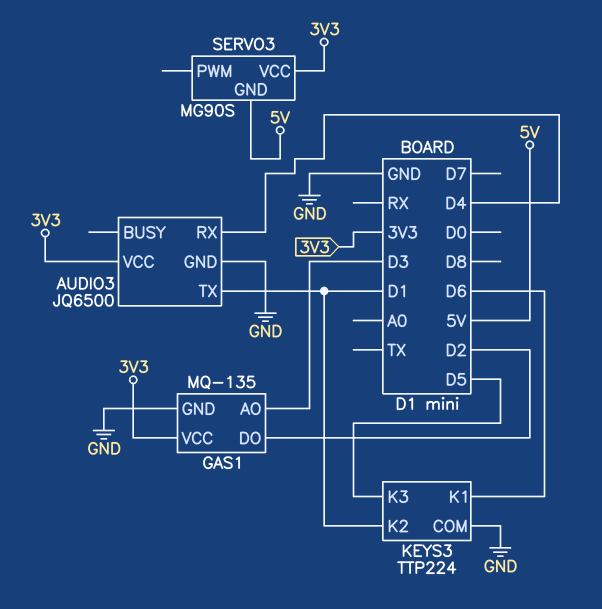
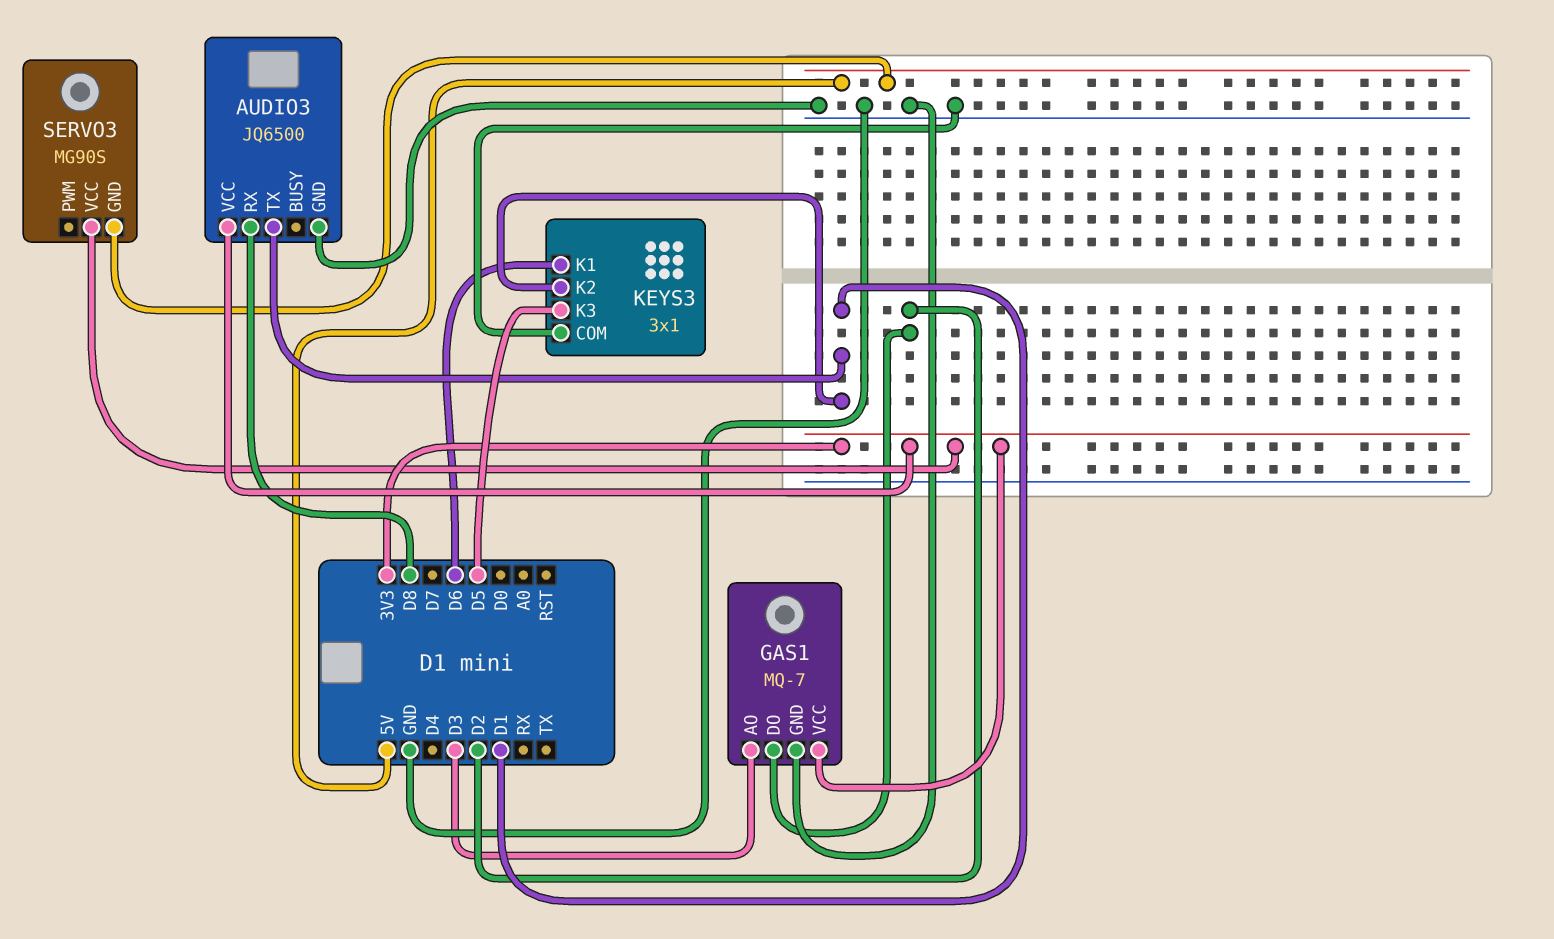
AUDIO3 pin RX: D4 -> D8
GAS1: MQ-135 -> MQ-7
KEYS3: TTP224 -> 3x1

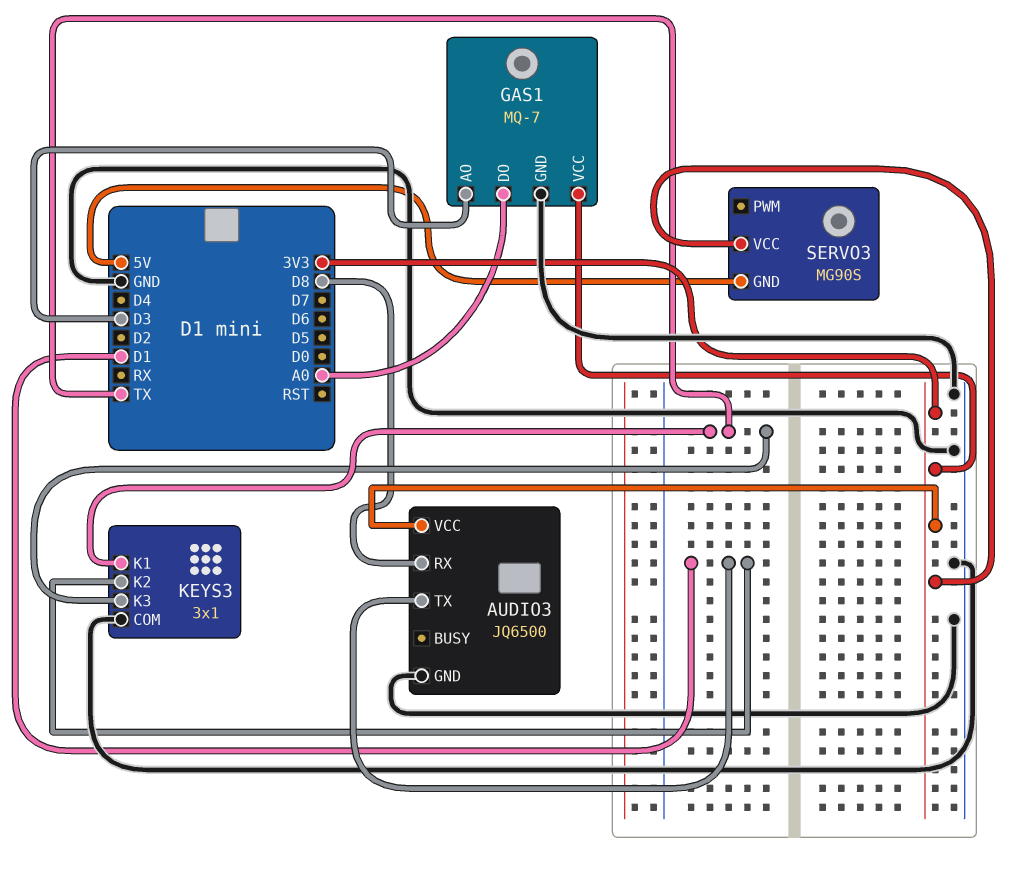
GAS1 pin DO: D2 -> A0
KEYS3 pin K1: D6 -> TX
KEYS3 pin K3: D5 -> TX

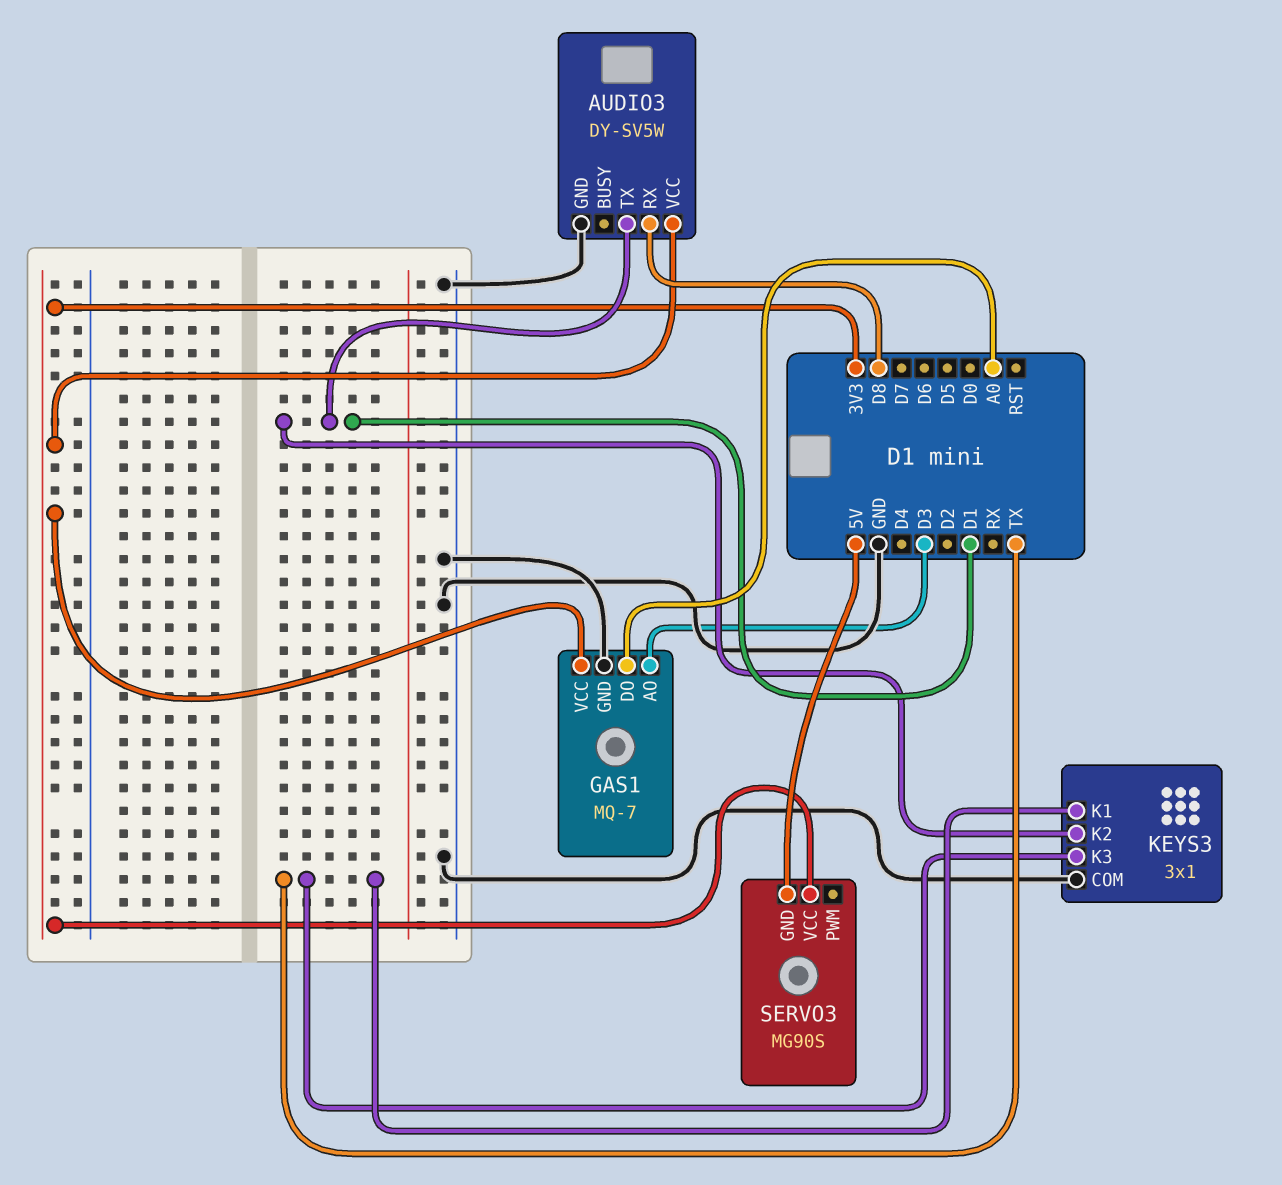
AUDIO3: JQ6500 -> DY-SV5W

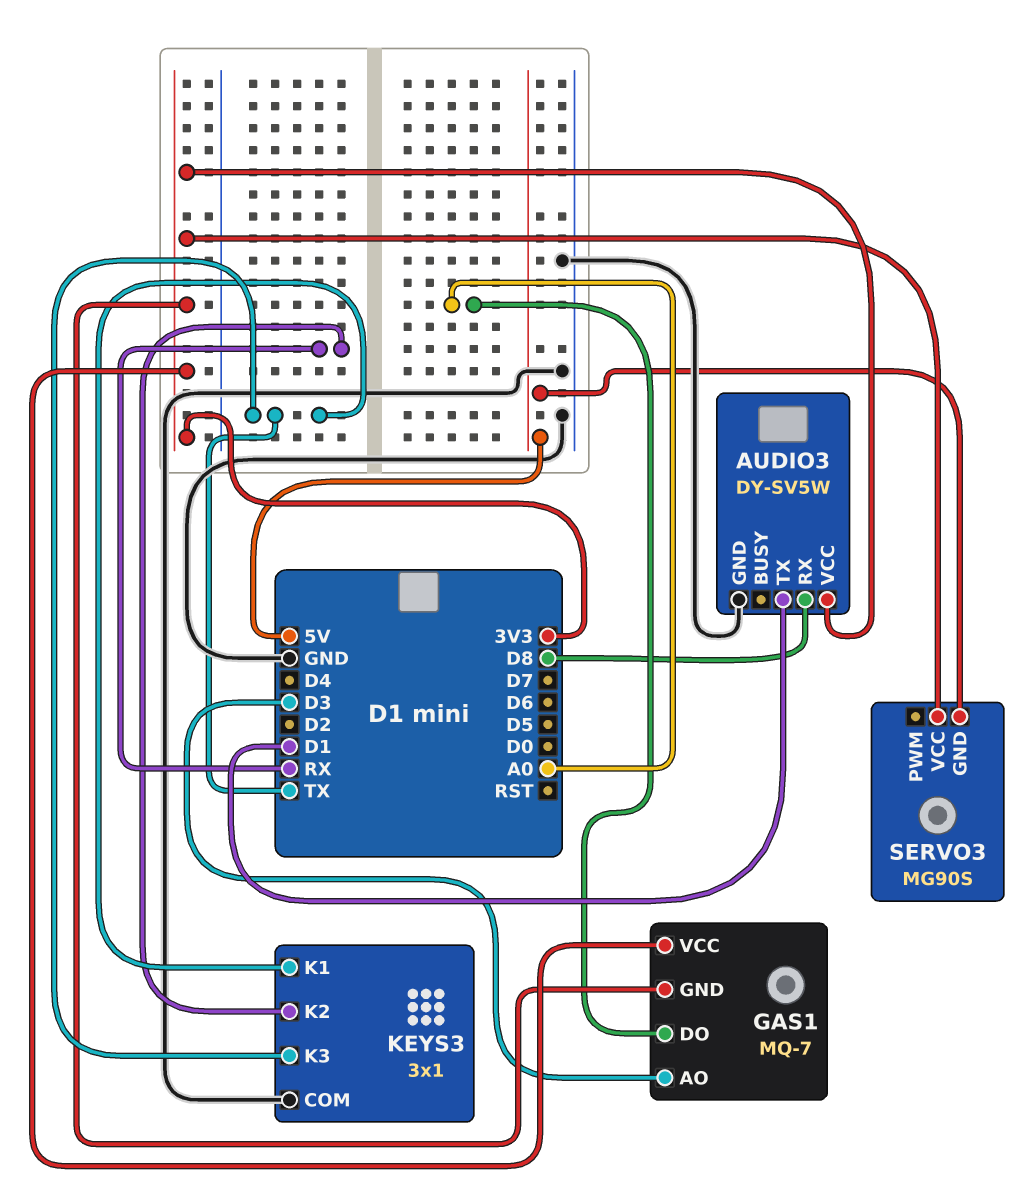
GAS1 pin GND: GND -> 3V3
KEYS3 pin K2: D1 -> RX

